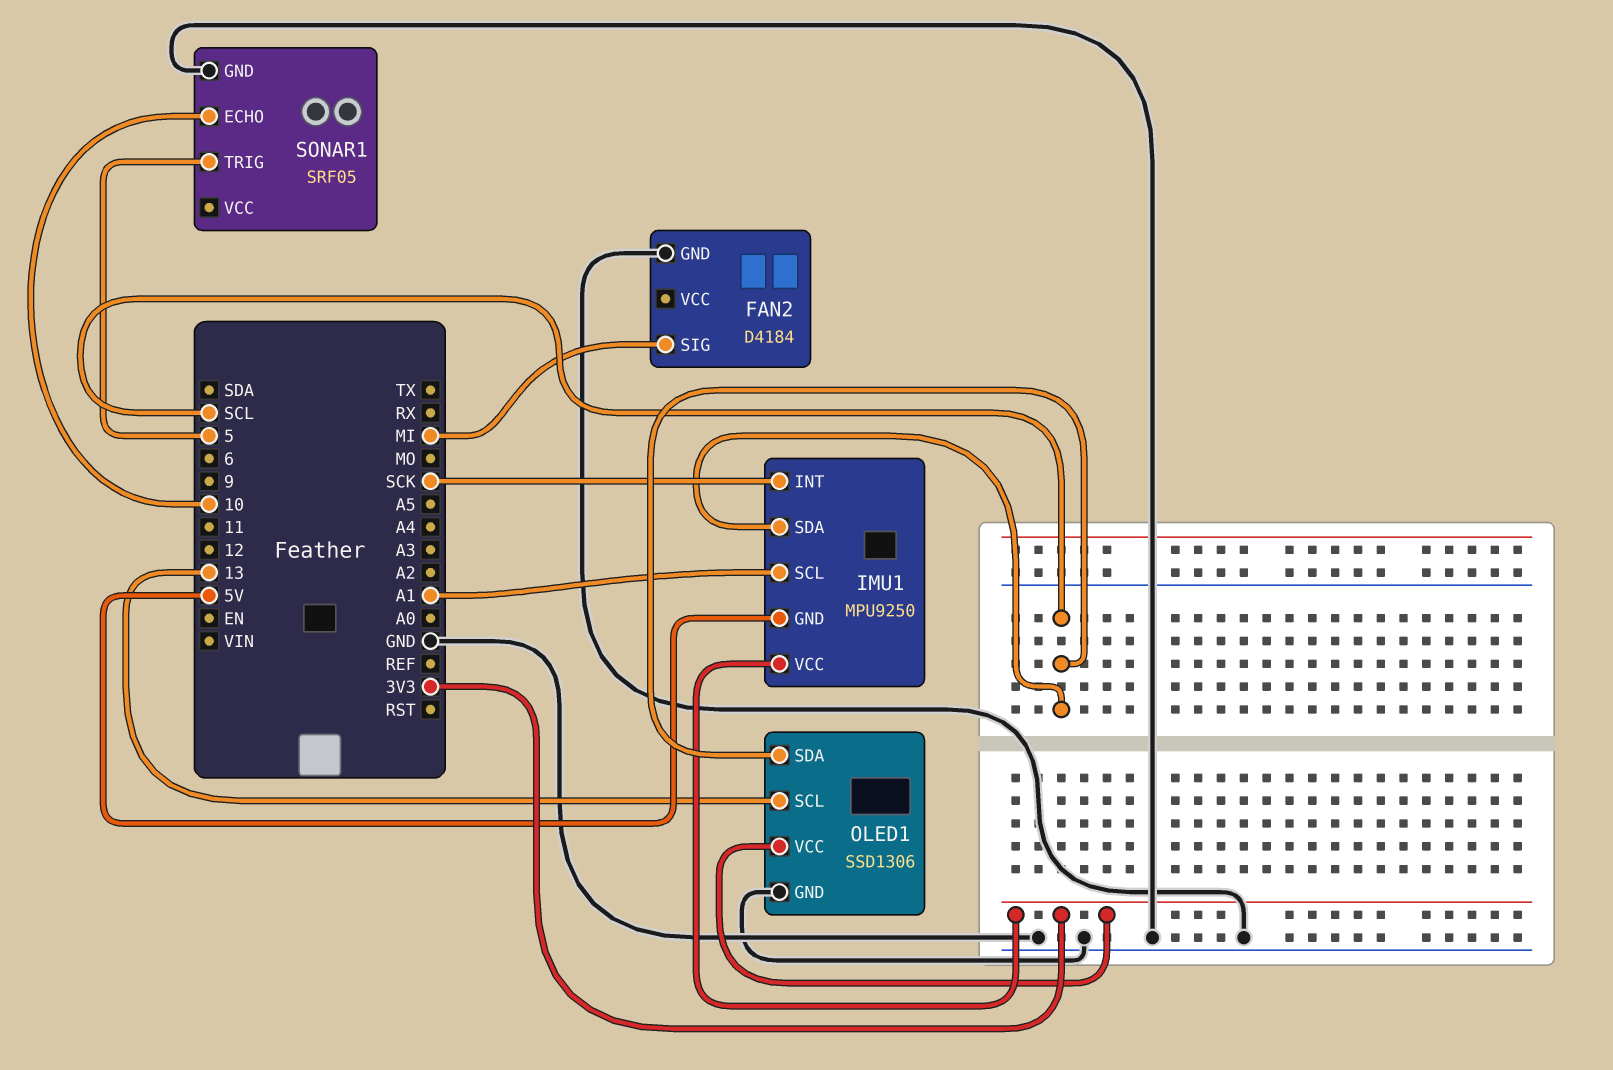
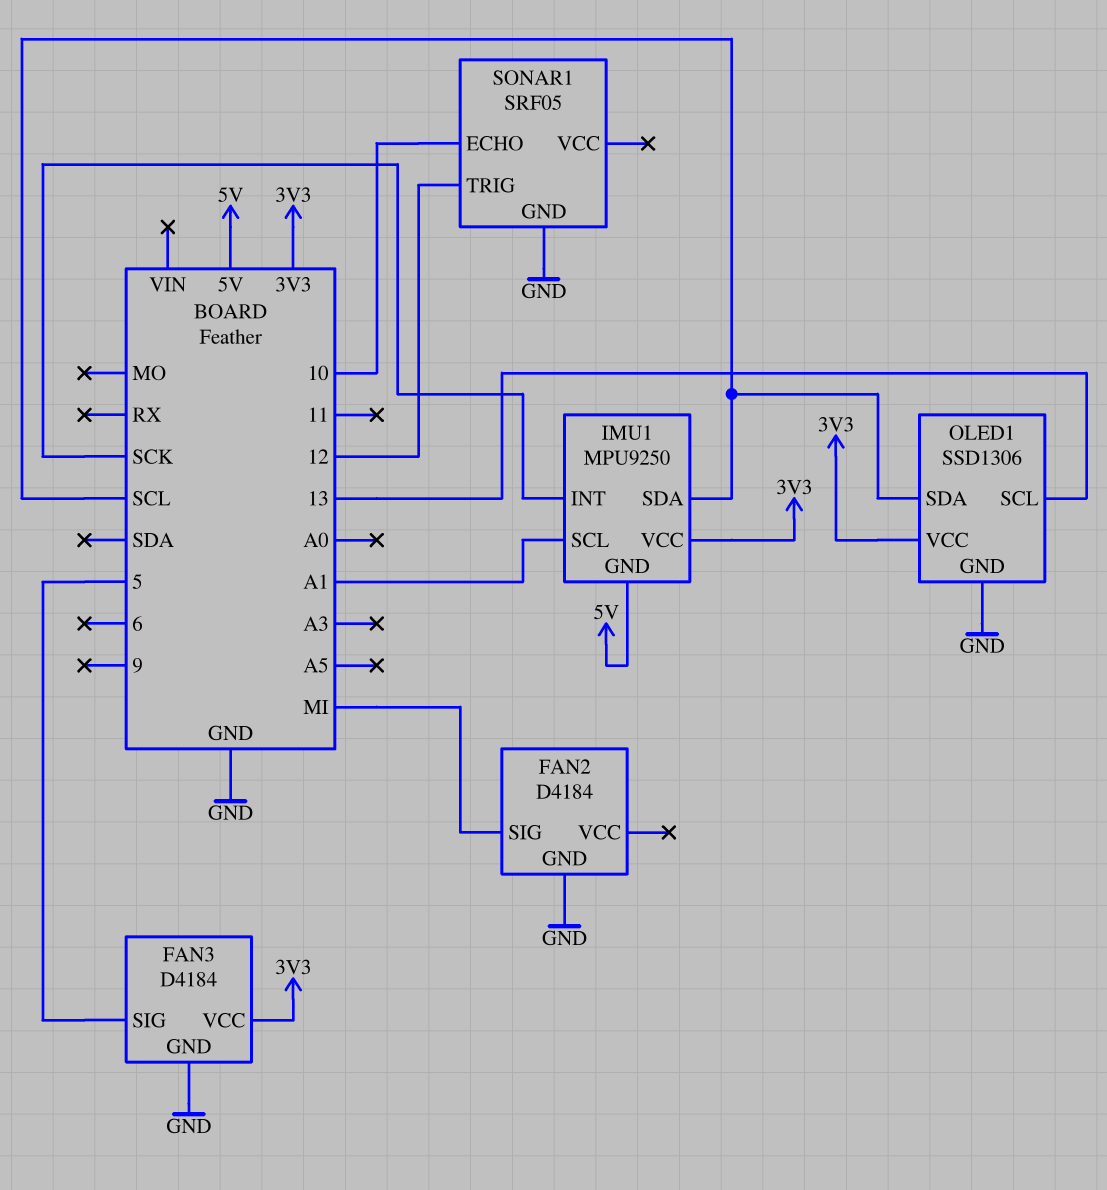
FAN3: none -> D4184
FAN3 pin GND: none -> GND
FAN3 pin SIG: none -> 5
FAN3 pin VCC: none -> 3V3
SONAR1 pin TRIG: 5 -> 12

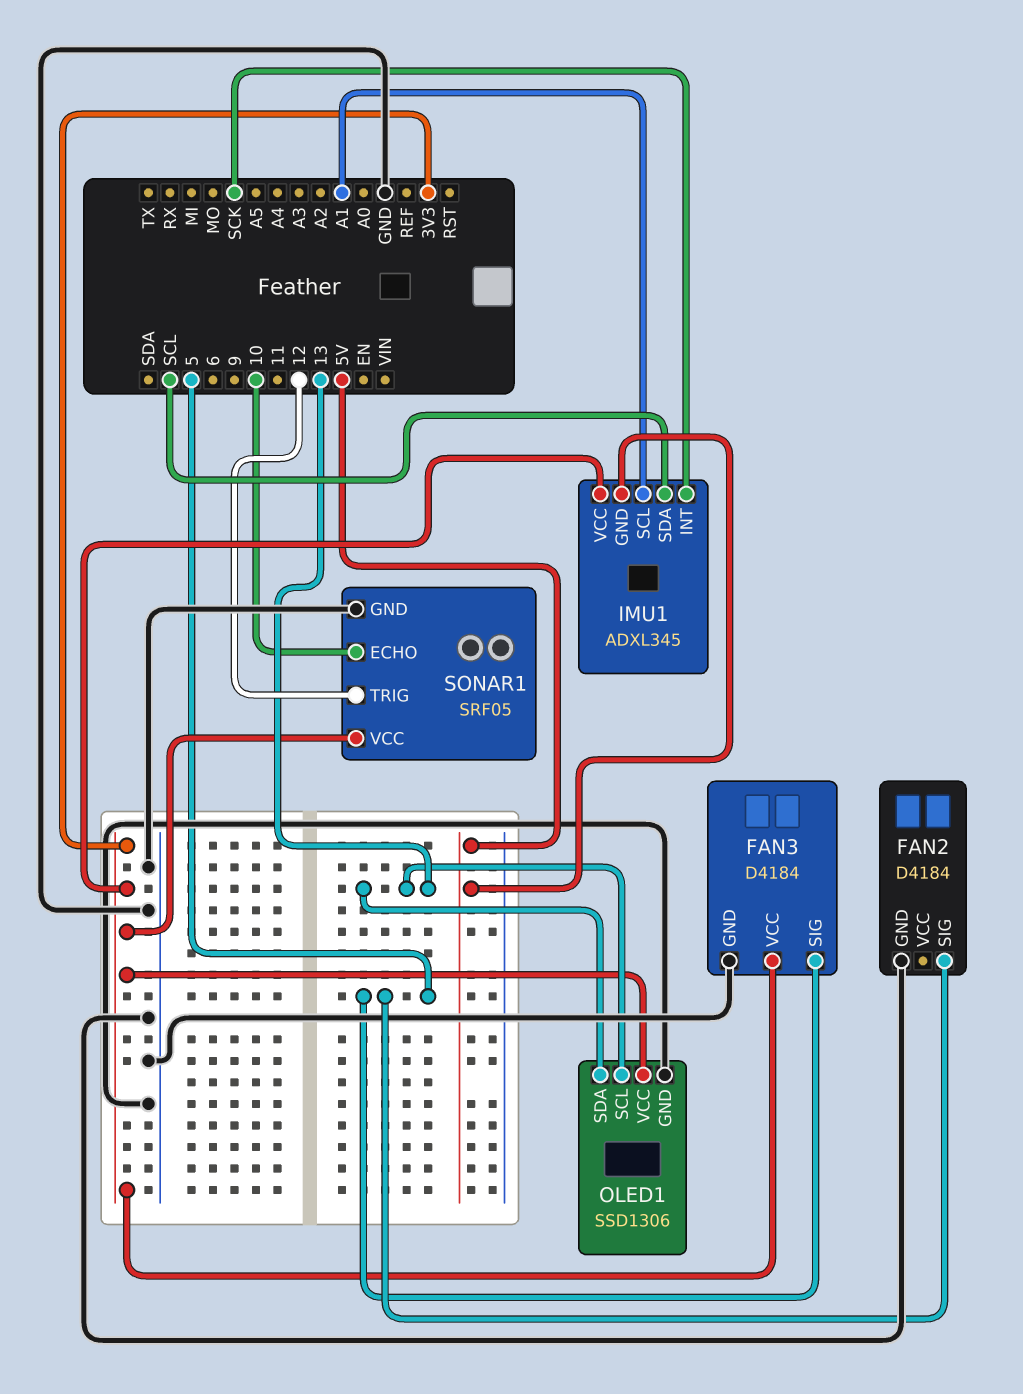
FAN2 pin SIG: MI -> 5
IMU1: MPU9250 -> ADXL345
OLED1 pin SDA: SCL -> 13
SONAR1 pin VCC: none -> 3V3

